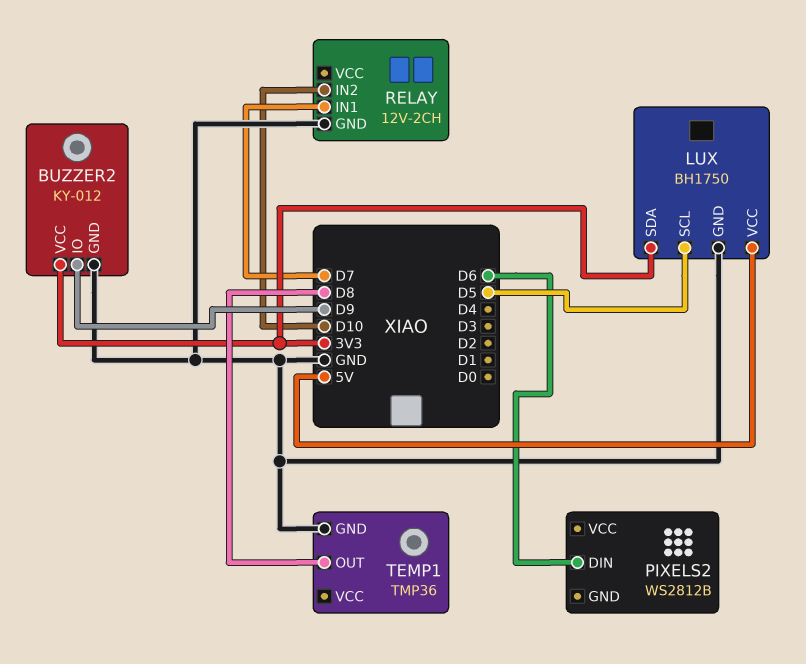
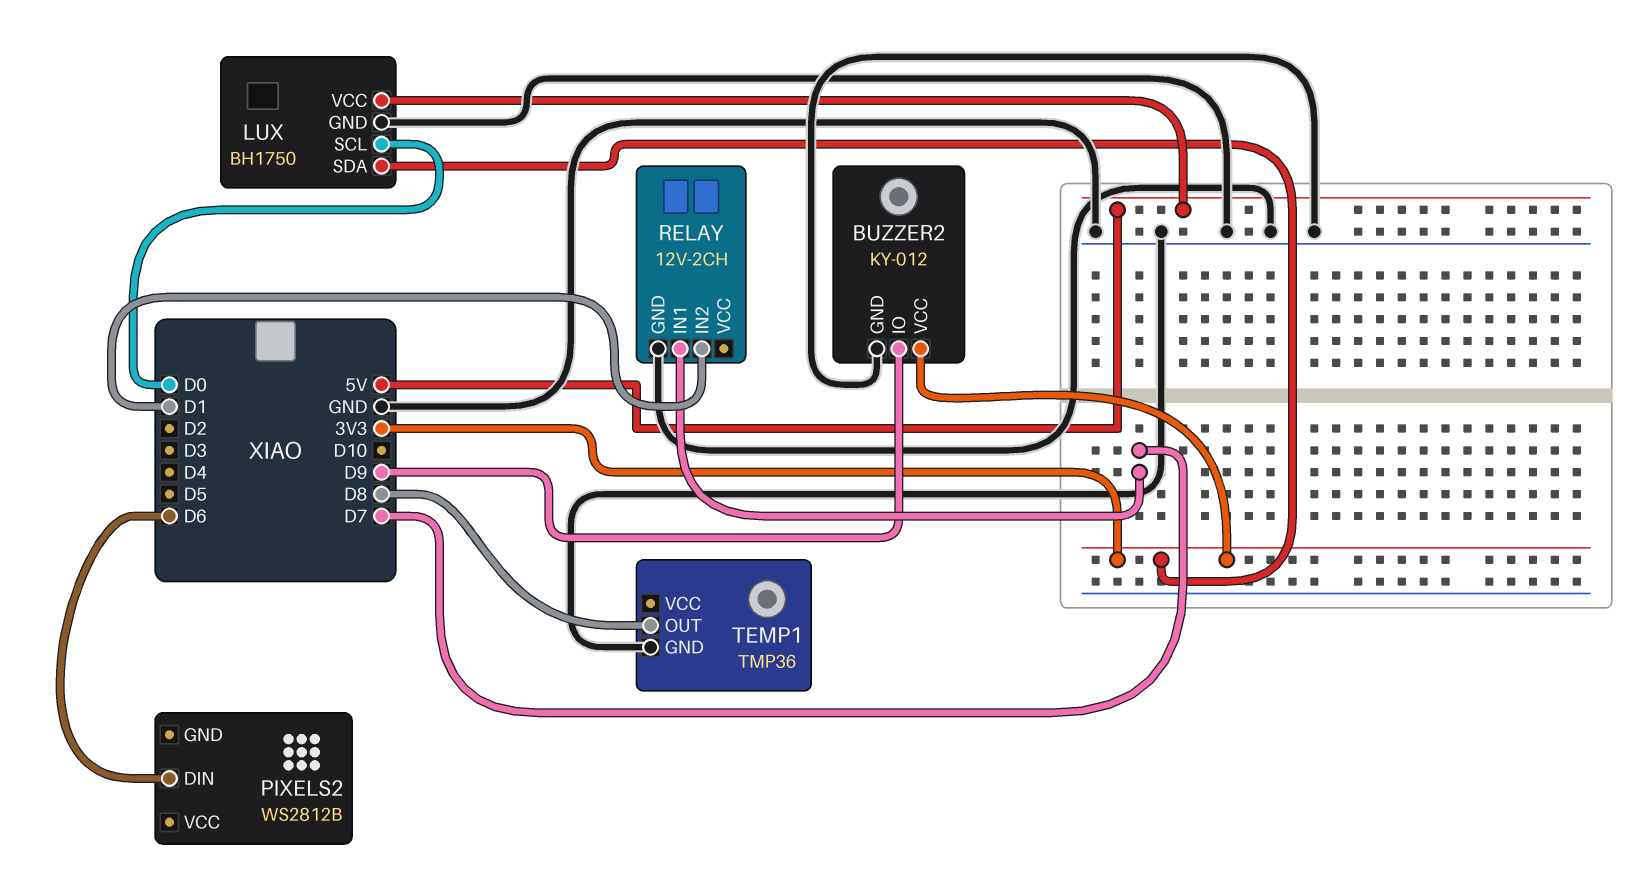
LUX pin SCL: D5 -> D0
RELAY pin IN2: D10 -> D1

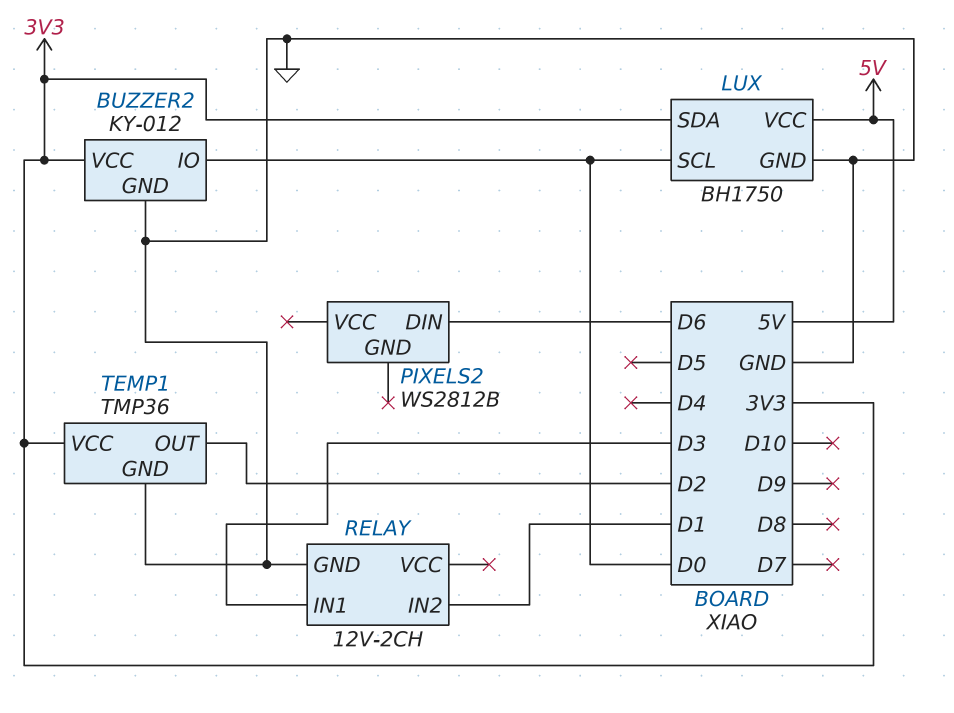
BUZZER2 pin IO: D9 -> D0
RELAY pin IN1: D7 -> D3
TEMP1 pin OUT: D8 -> D2
TEMP1 pin VCC: none -> 3V3

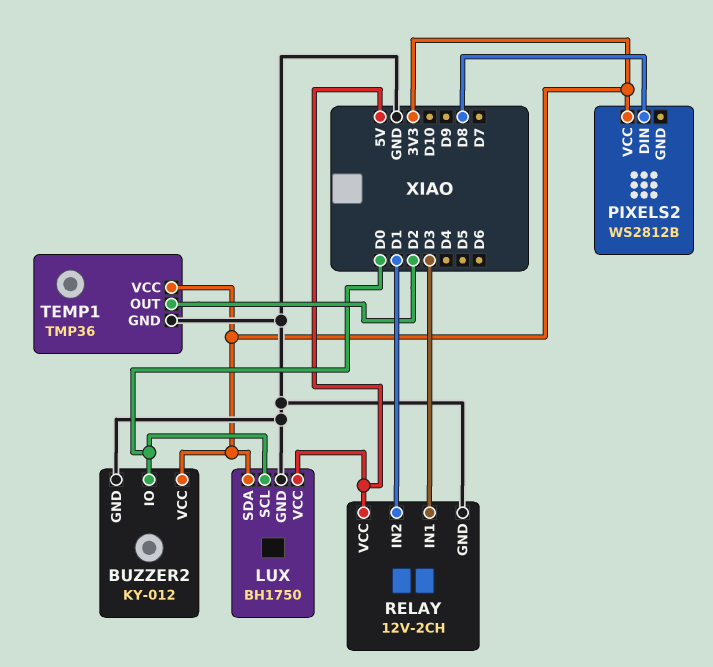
PIXELS2 pin DIN: D6 -> D8
PIXELS2 pin VCC: none -> 3V3
RELAY pin VCC: none -> 5V

